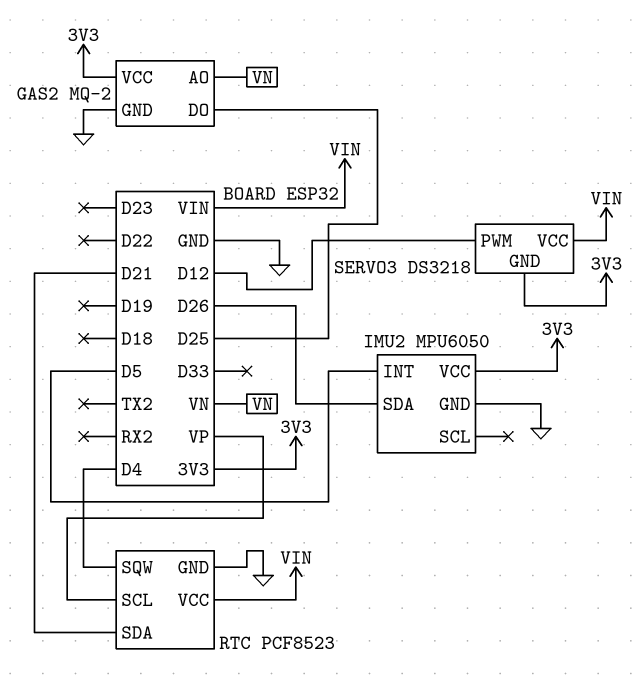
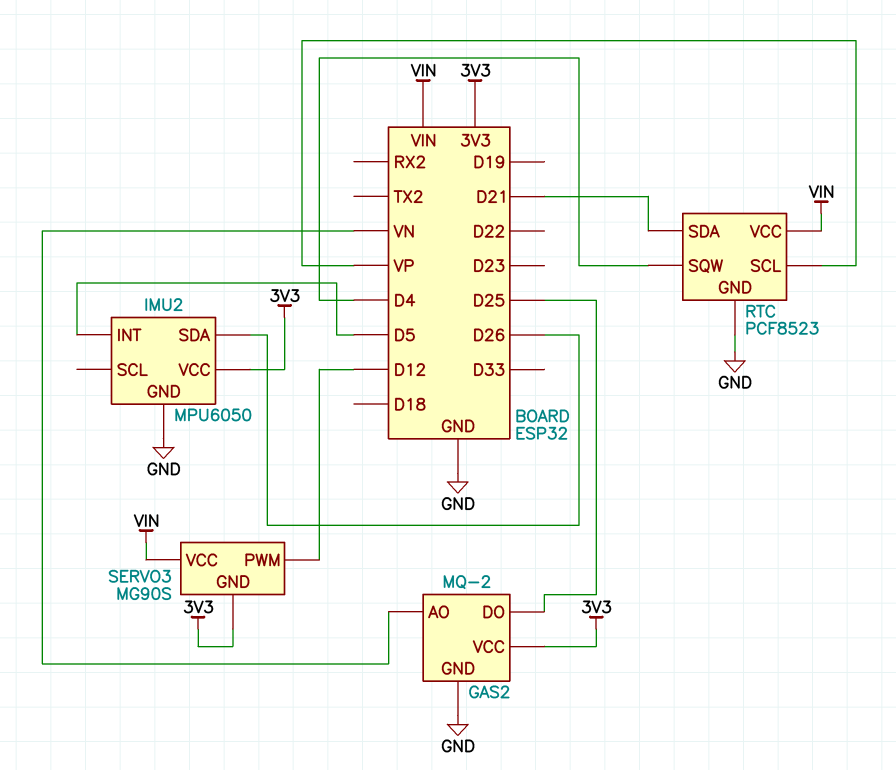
SERVO3: DS3218 -> MG90S

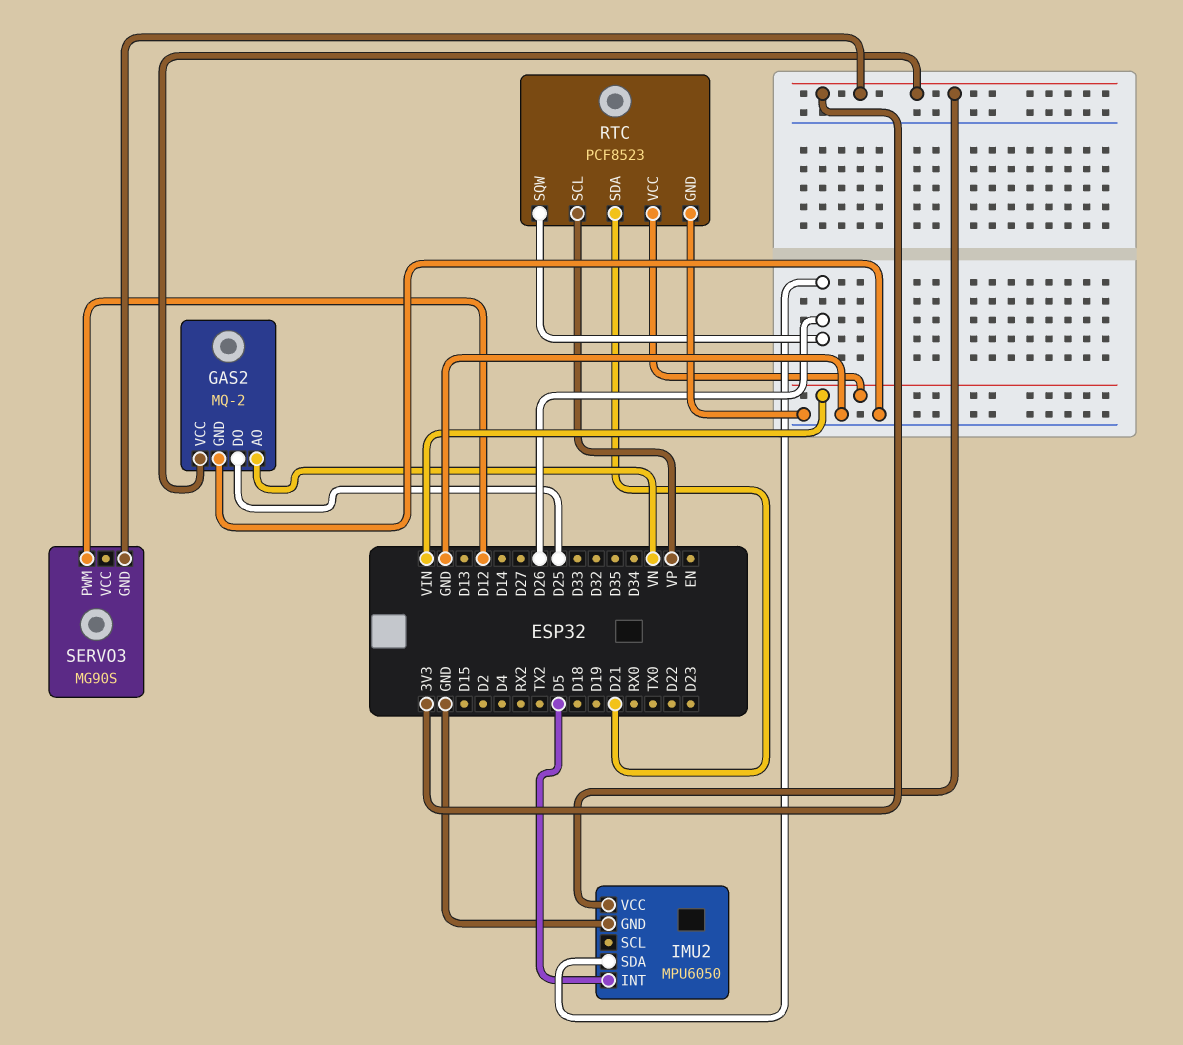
RTC pin SQW: D4 -> D26
SERVO3 pin VCC: VIN -> none

